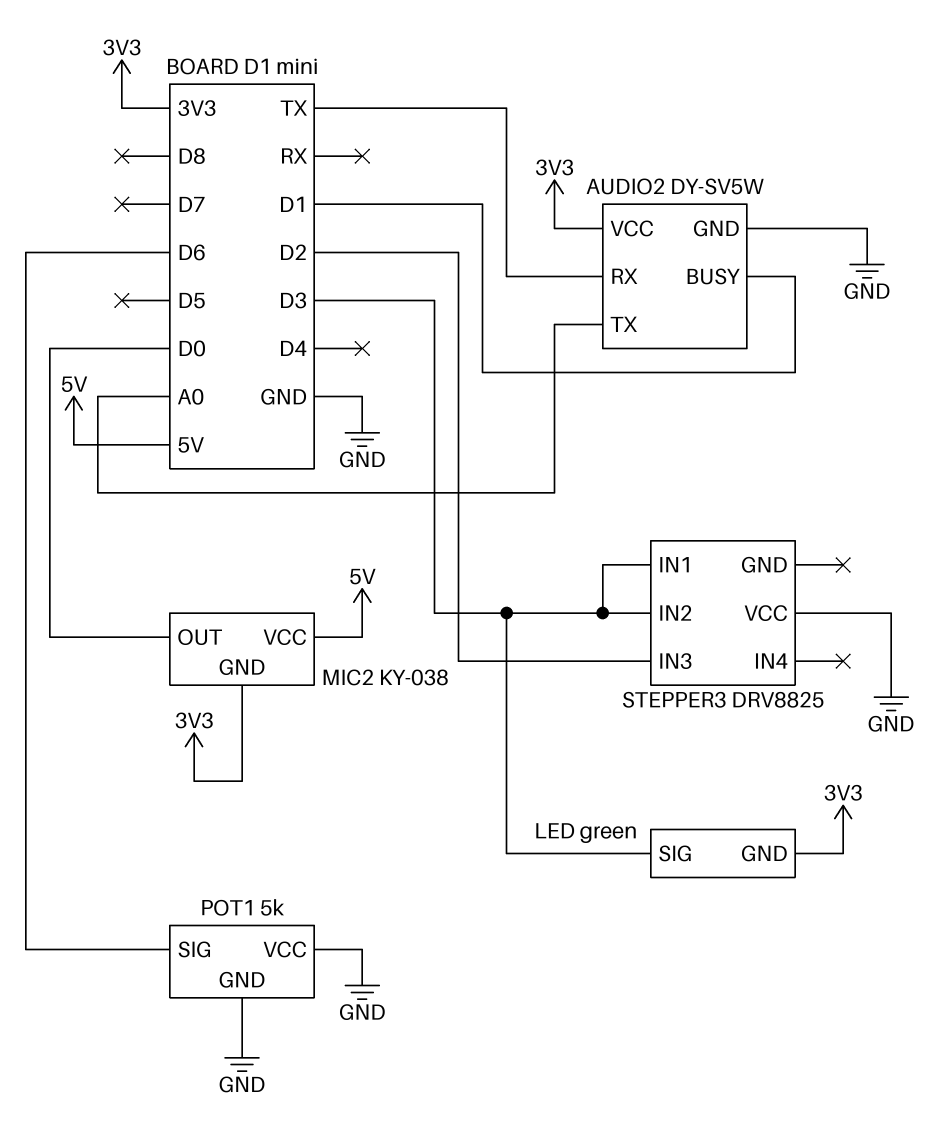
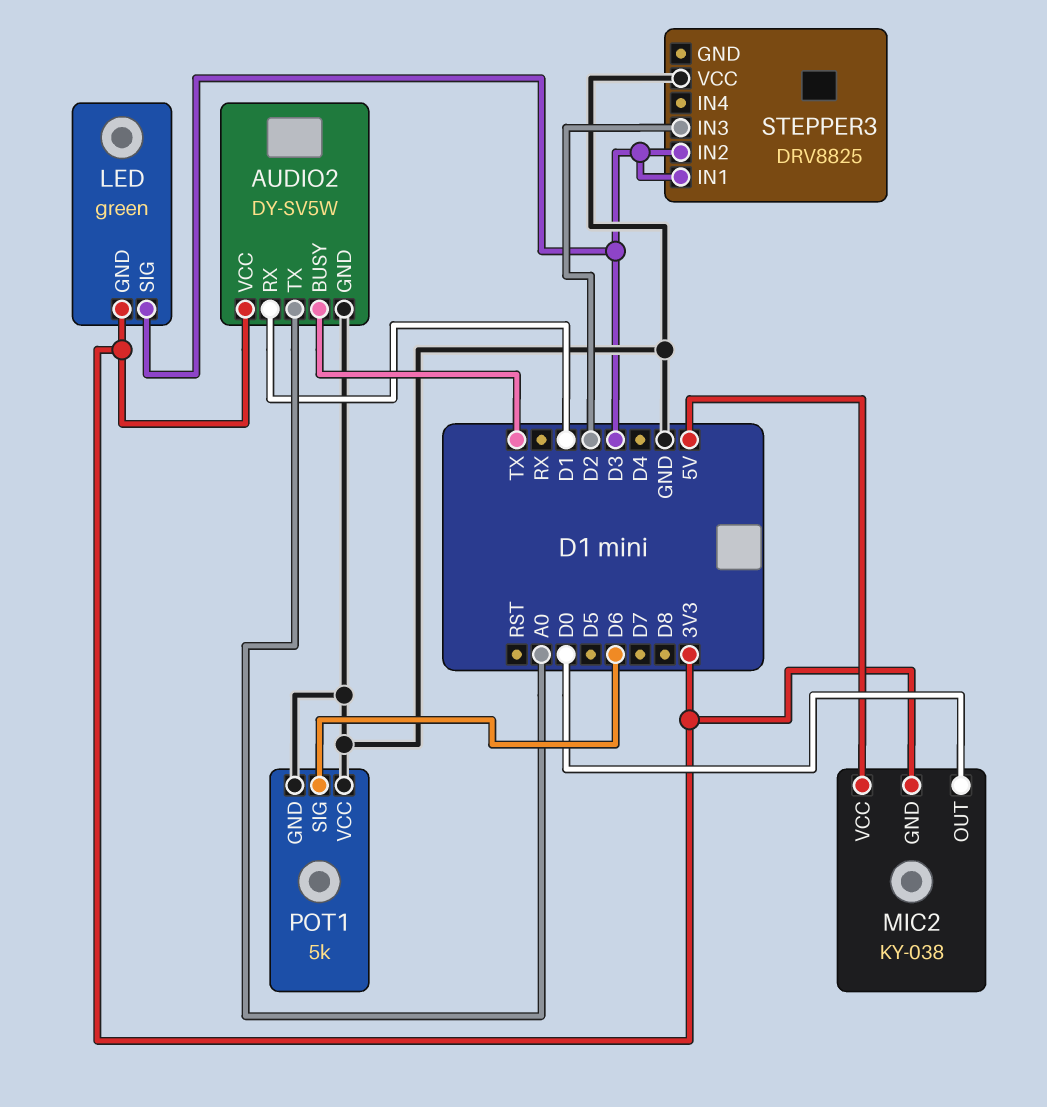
AUDIO2 pin BUSY: D1 -> TX
AUDIO2 pin RX: TX -> D1

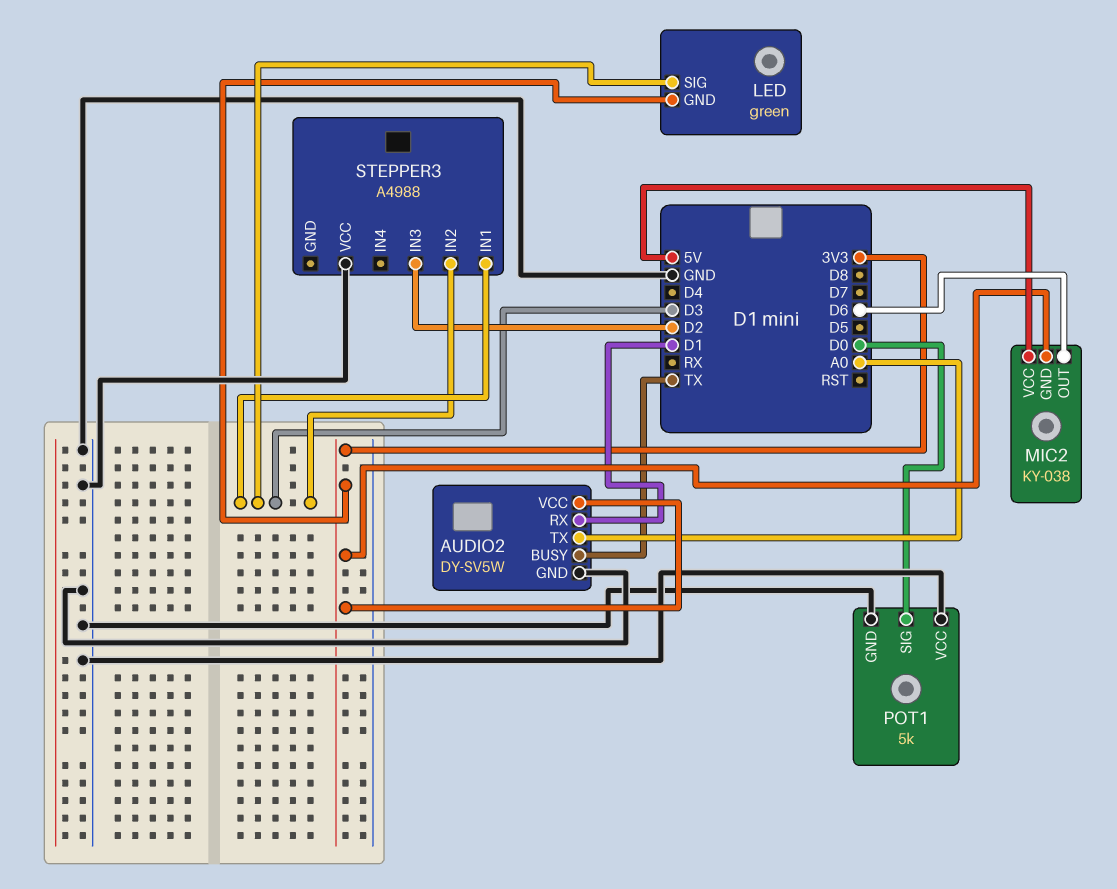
MIC2 pin OUT: D0 -> D6
POT1 pin SIG: D6 -> D0
STEPPER3: DRV8825 -> A4988

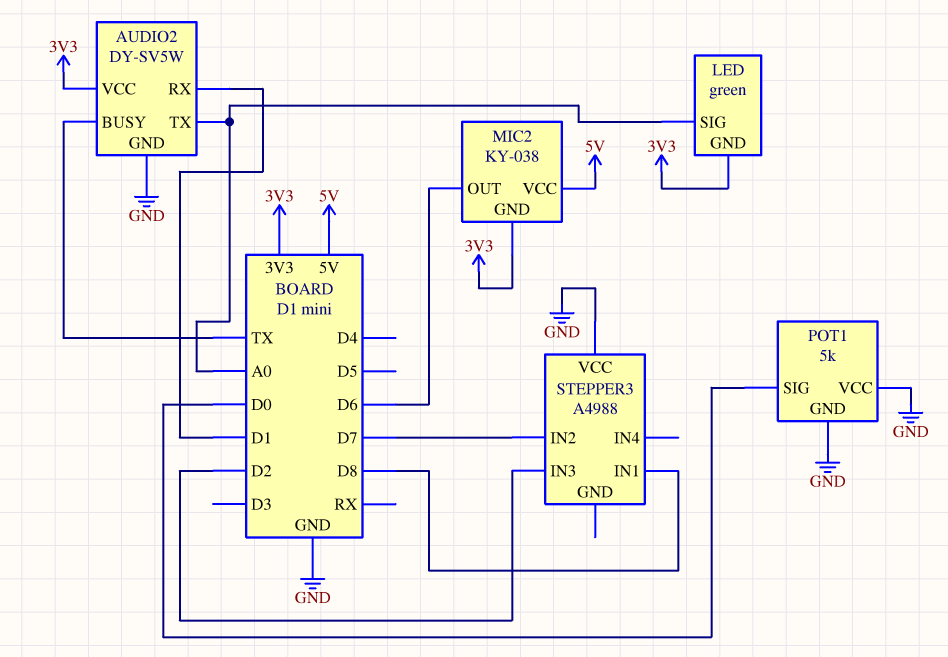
LED pin SIG: D3 -> A0
STEPPER3 pin IN1: D3 -> D8
STEPPER3 pin IN2: D3 -> D7

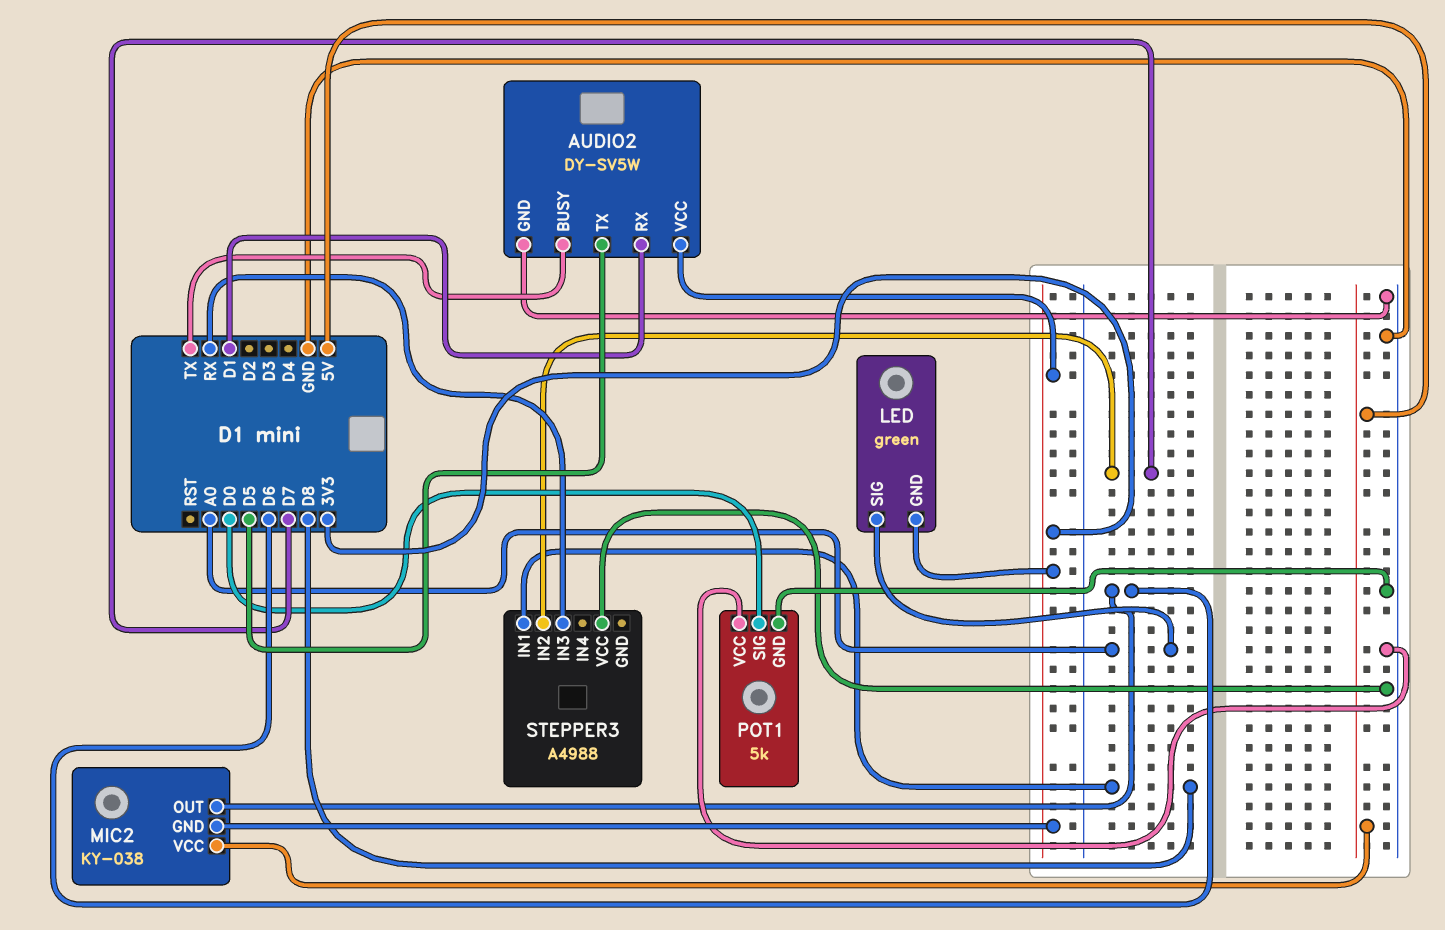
AUDIO2 pin TX: A0 -> D5
STEPPER3 pin IN3: D2 -> RX

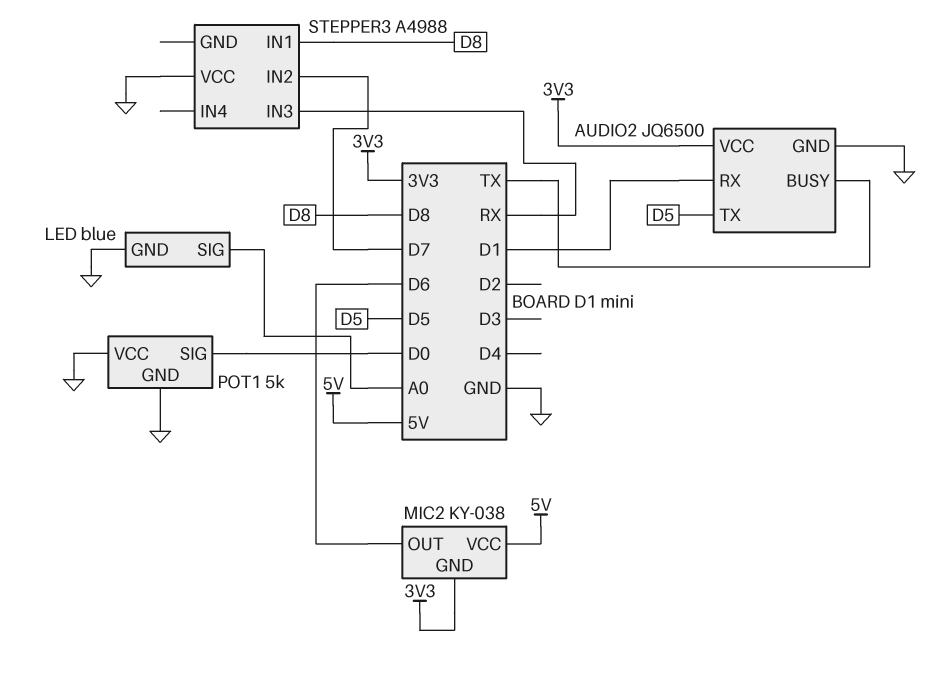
AUDIO2: DY-SV5W -> JQ6500
LED: green -> blue
LED pin GND: 3V3 -> GND

